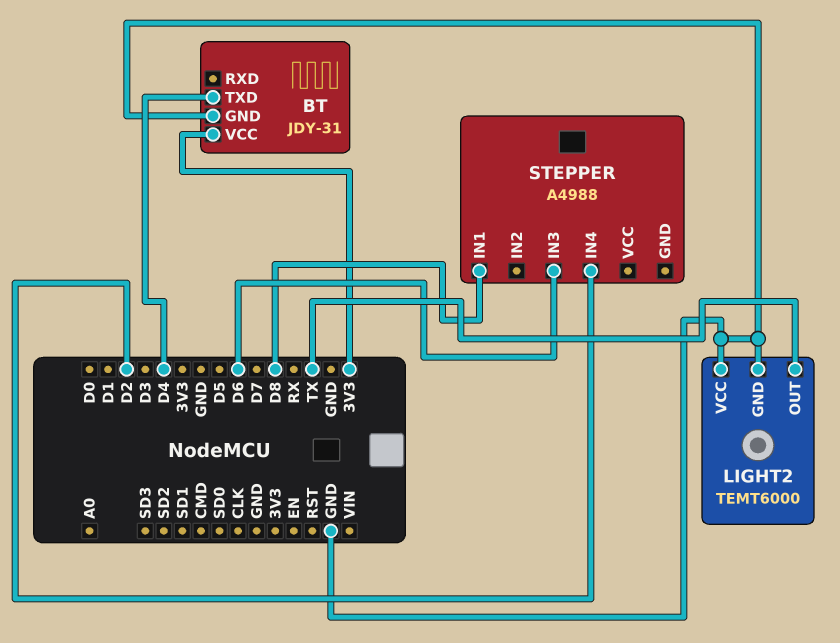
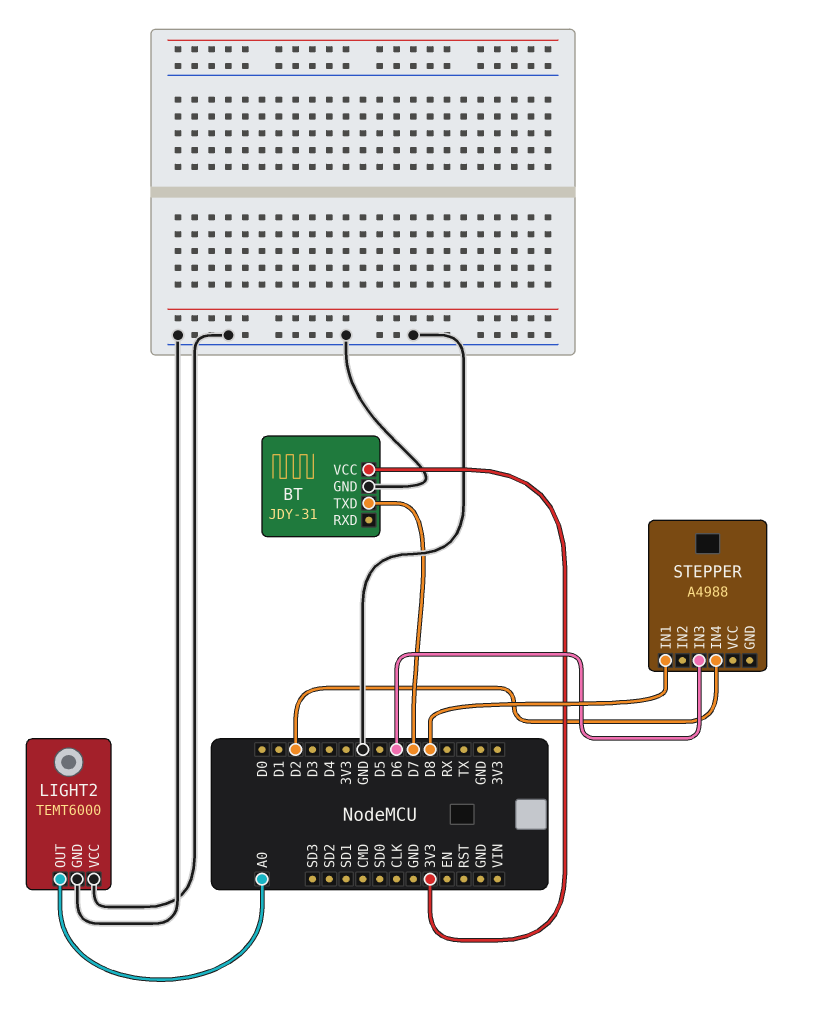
BT pin TXD: D4 -> D7
LIGHT2 pin OUT: TX -> A0

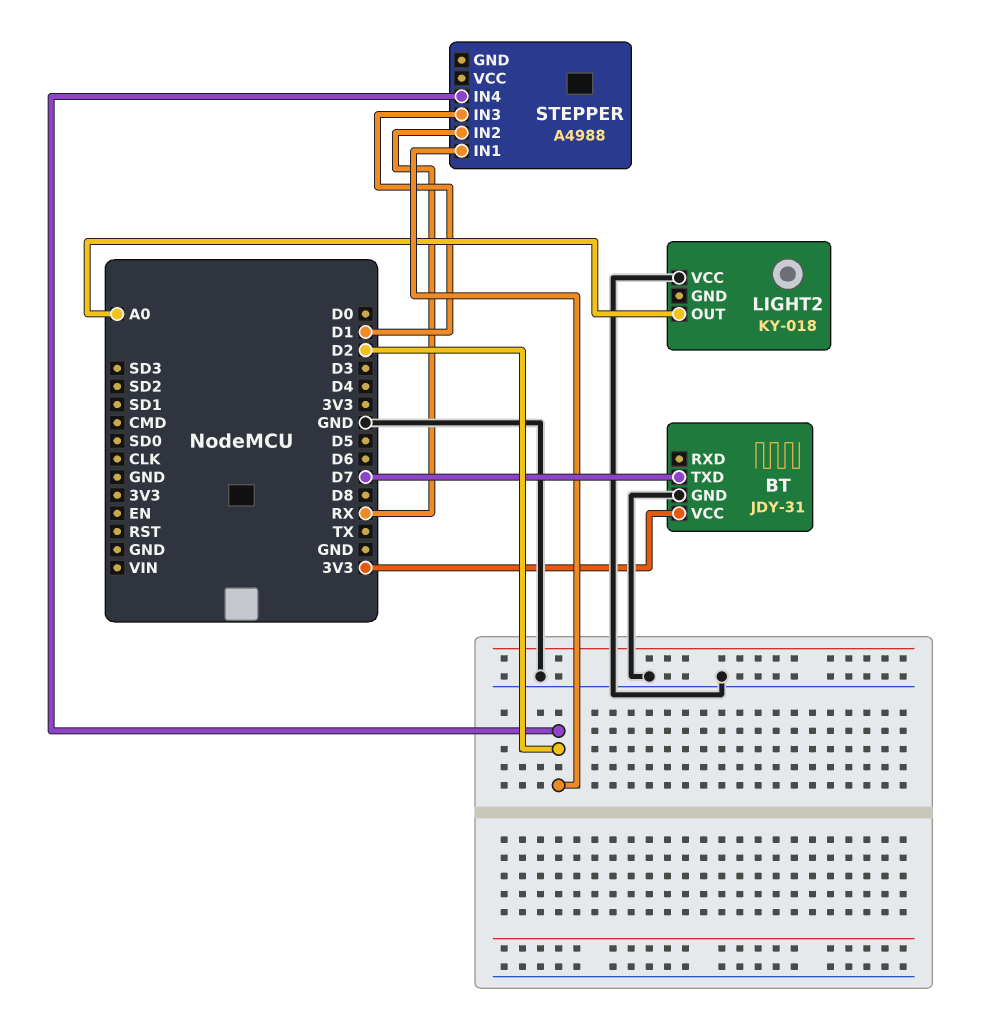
LIGHT2: TEMT6000 -> KY-018
LIGHT2 pin GND: GND -> none
STEPPER pin IN1: D8 -> D2
STEPPER pin IN2: none -> RX
STEPPER pin IN3: D6 -> D1

